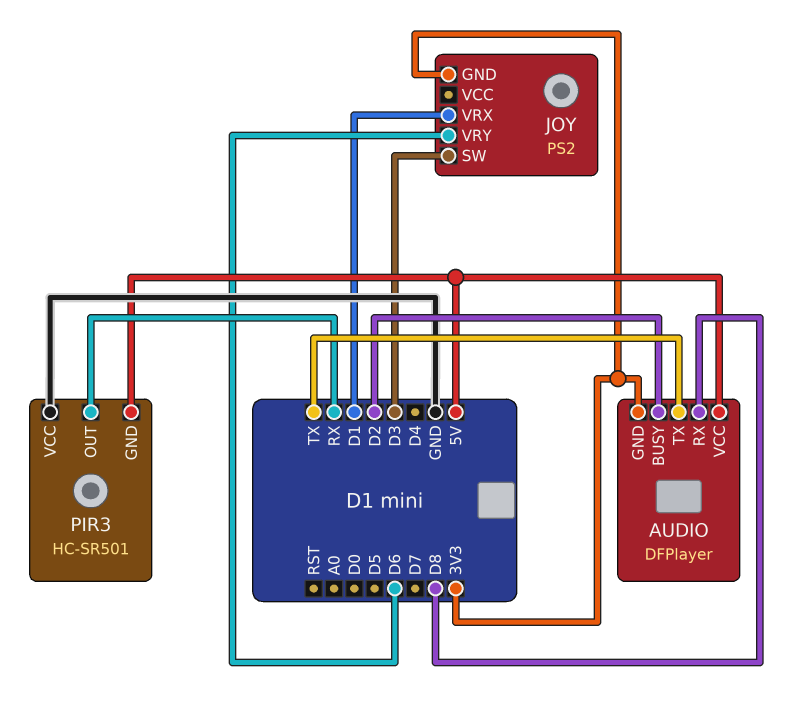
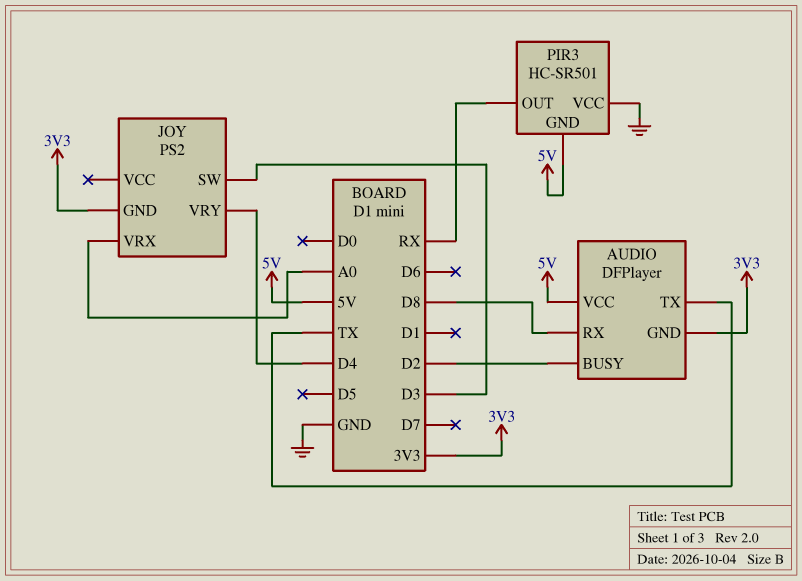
JOY pin VRX: D1 -> A0
JOY pin VRY: D6 -> D4

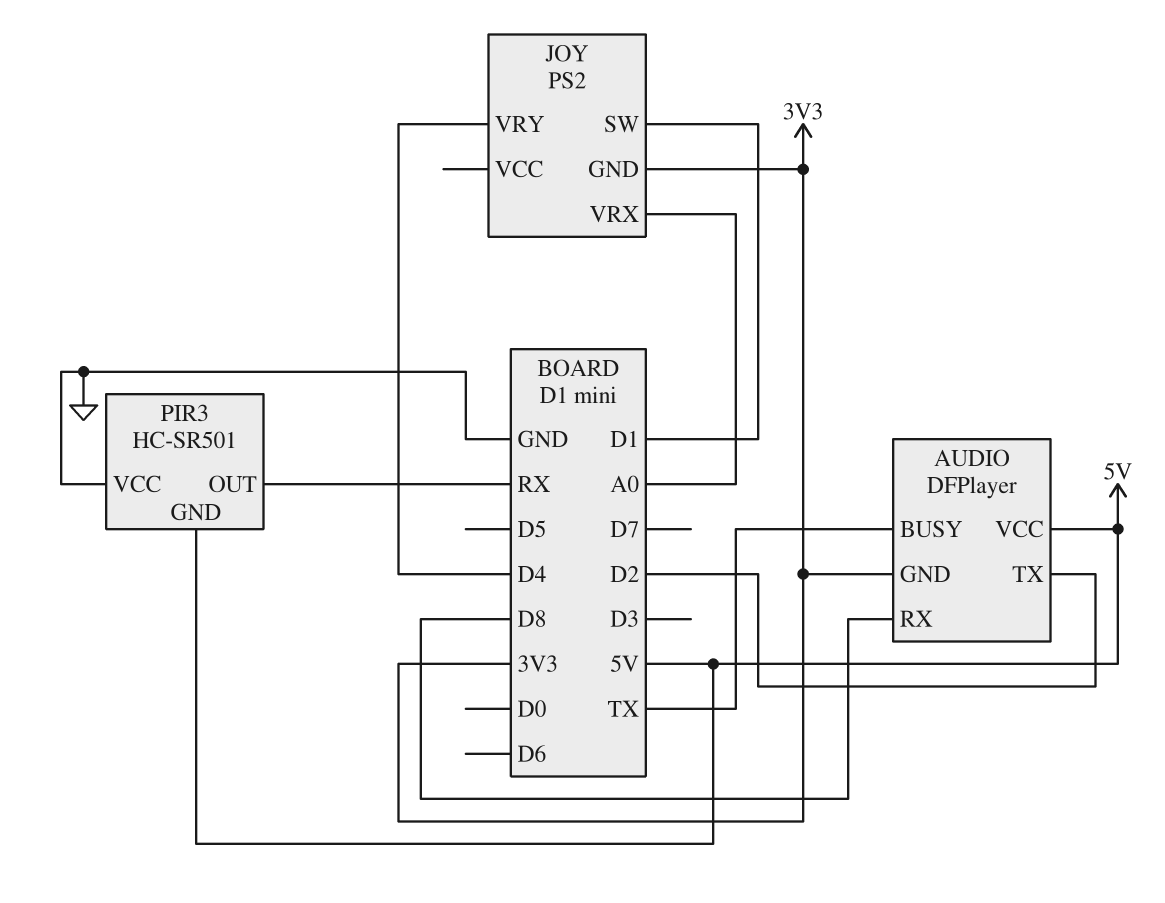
AUDIO pin BUSY: D2 -> TX
AUDIO pin TX: TX -> D2
JOY pin SW: D3 -> D1

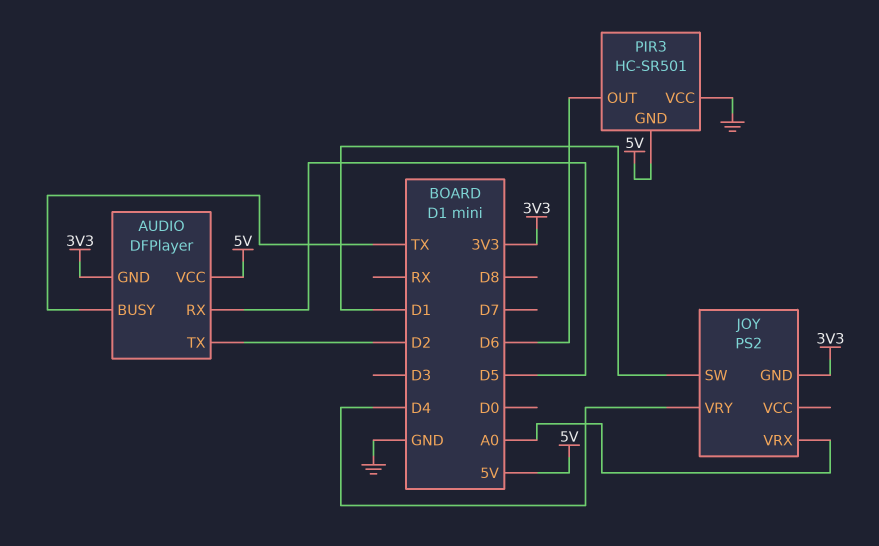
AUDIO pin RX: D8 -> D5
PIR3 pin OUT: RX -> D6

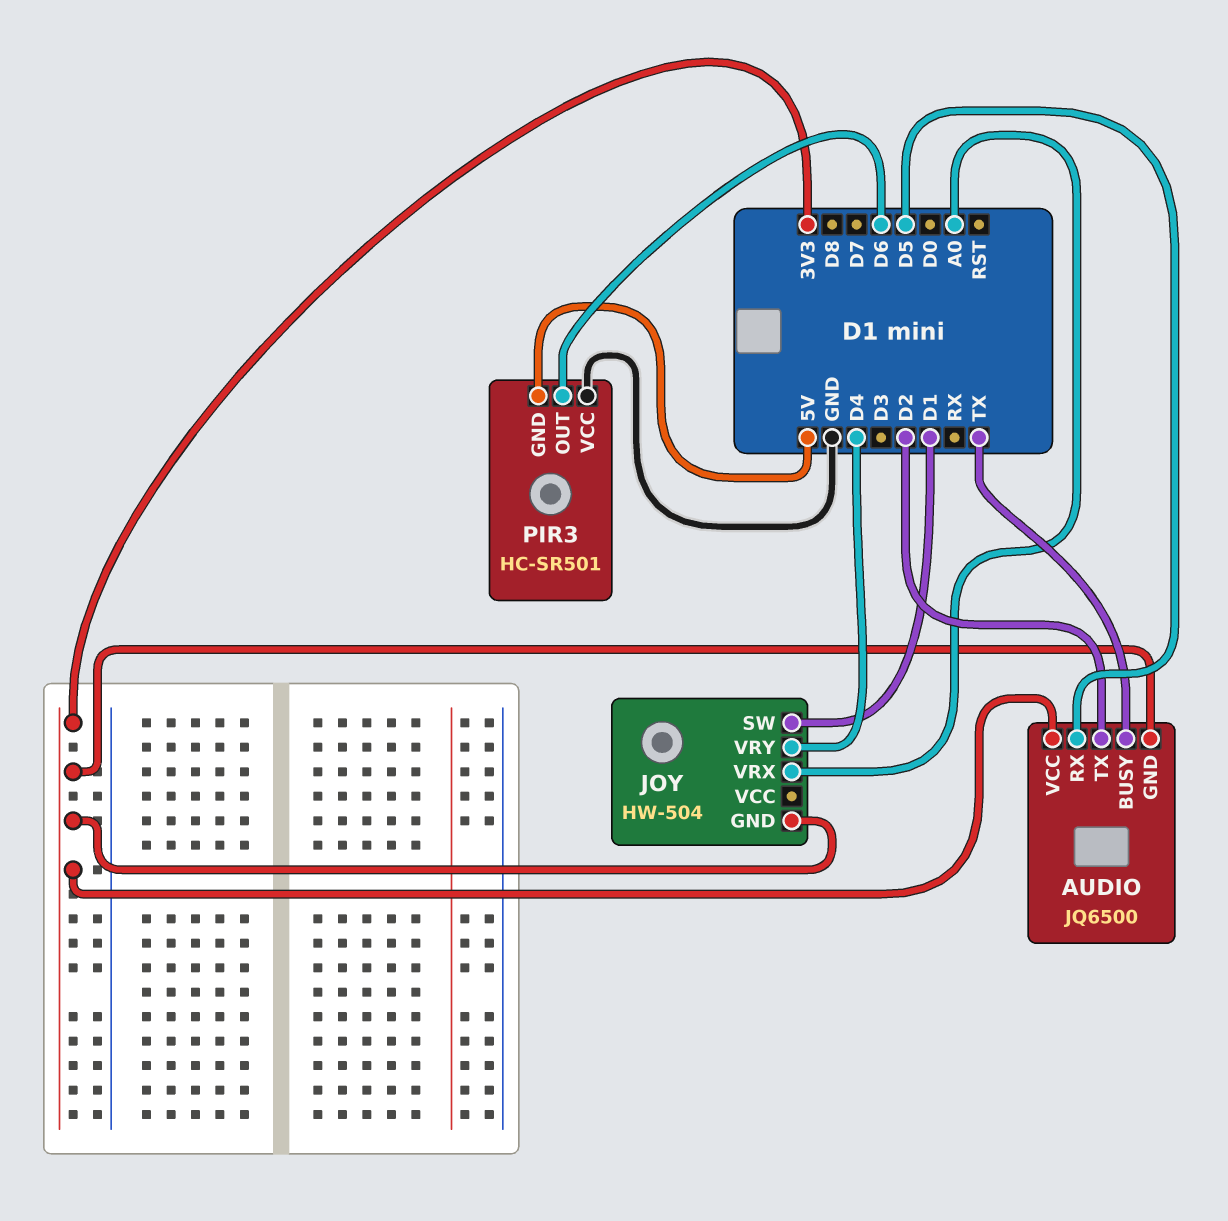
AUDIO: DFPlayer -> JQ6500
AUDIO pin VCC: 5V -> 3V3
JOY: PS2 -> HW-504

